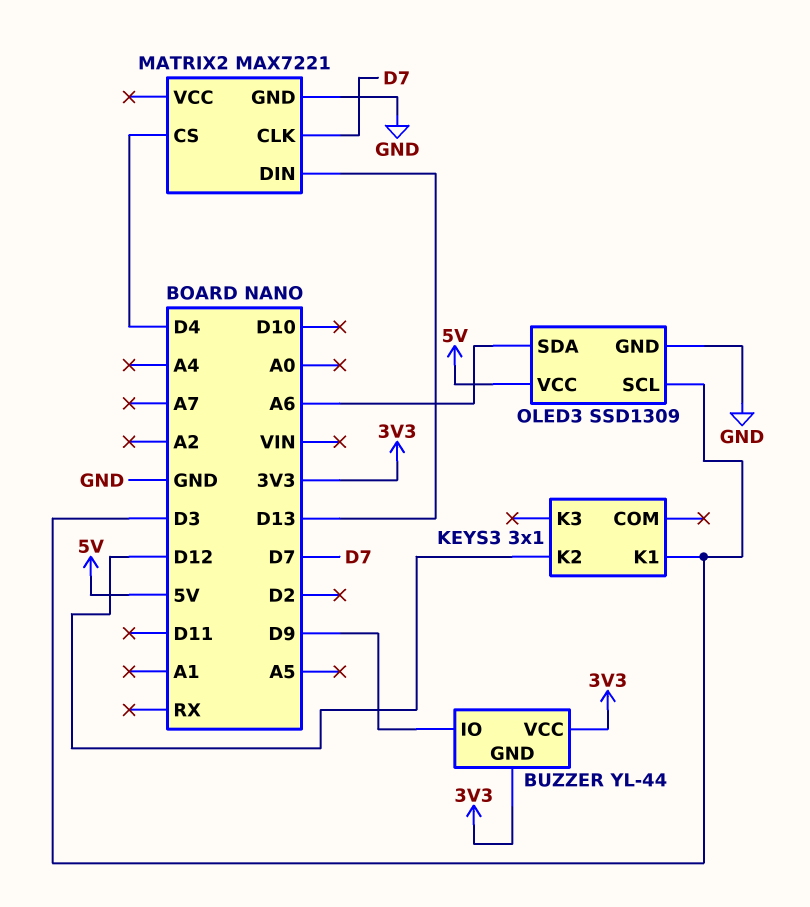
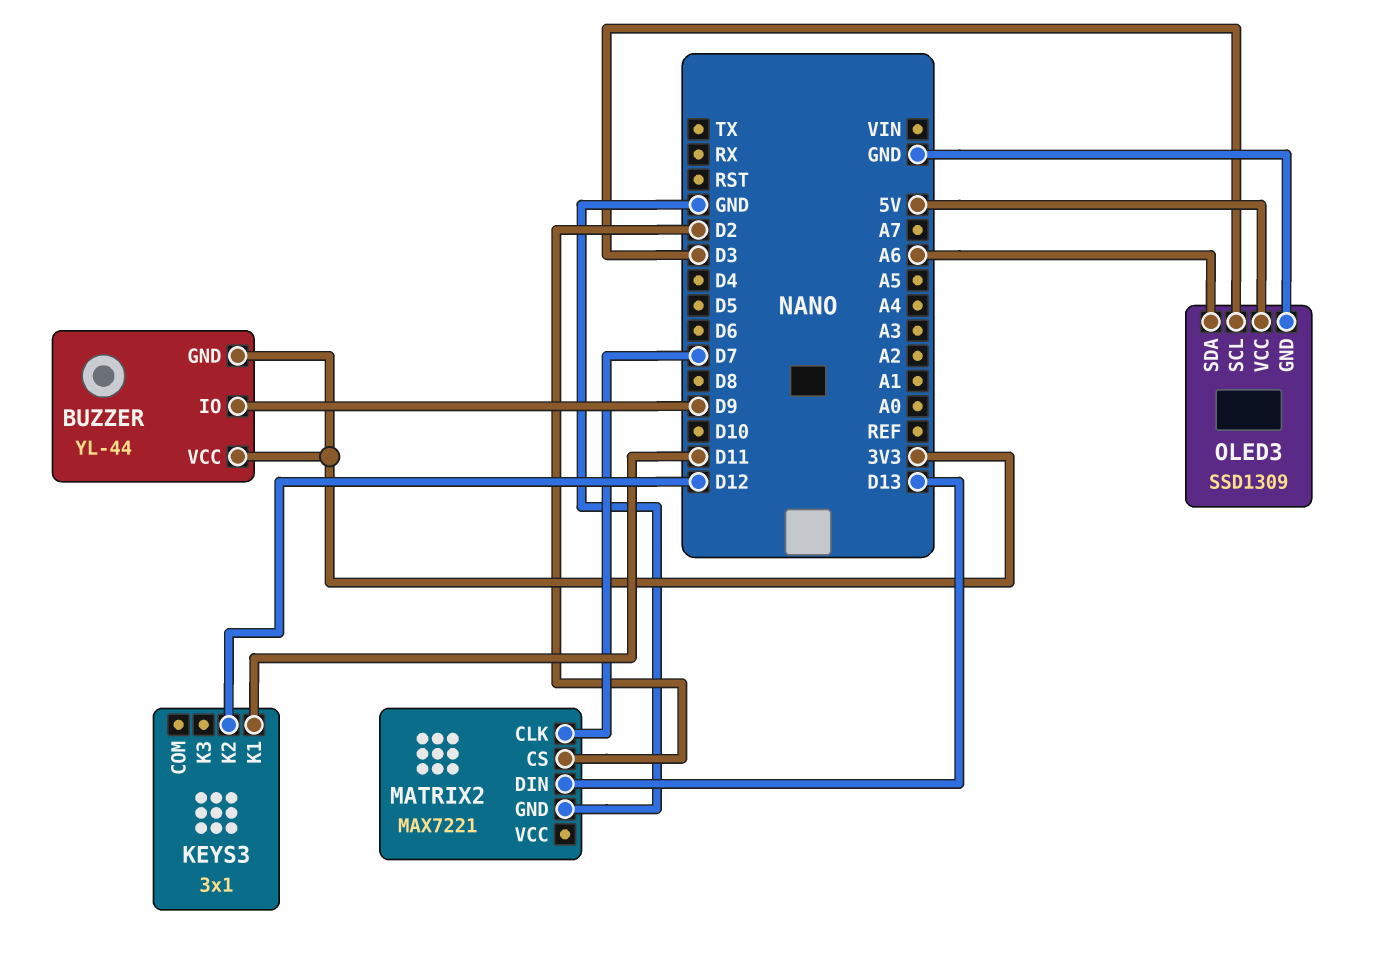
KEYS3 pin K1: D3 -> D11
MATRIX2 pin CS: D4 -> D2

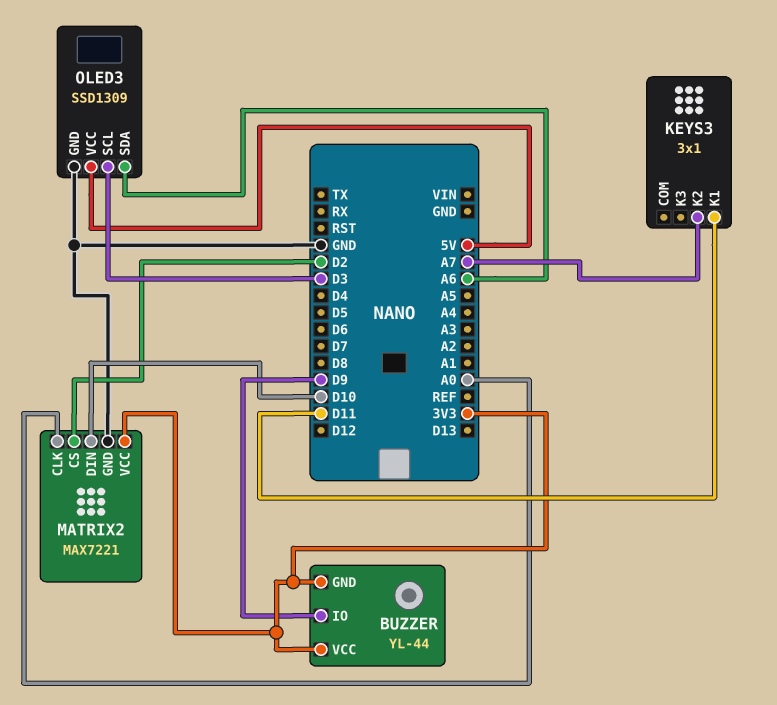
KEYS3 pin K2: D12 -> A7
MATRIX2 pin CLK: D7 -> A0
MATRIX2 pin DIN: D13 -> D10
MATRIX2 pin VCC: none -> 3V3

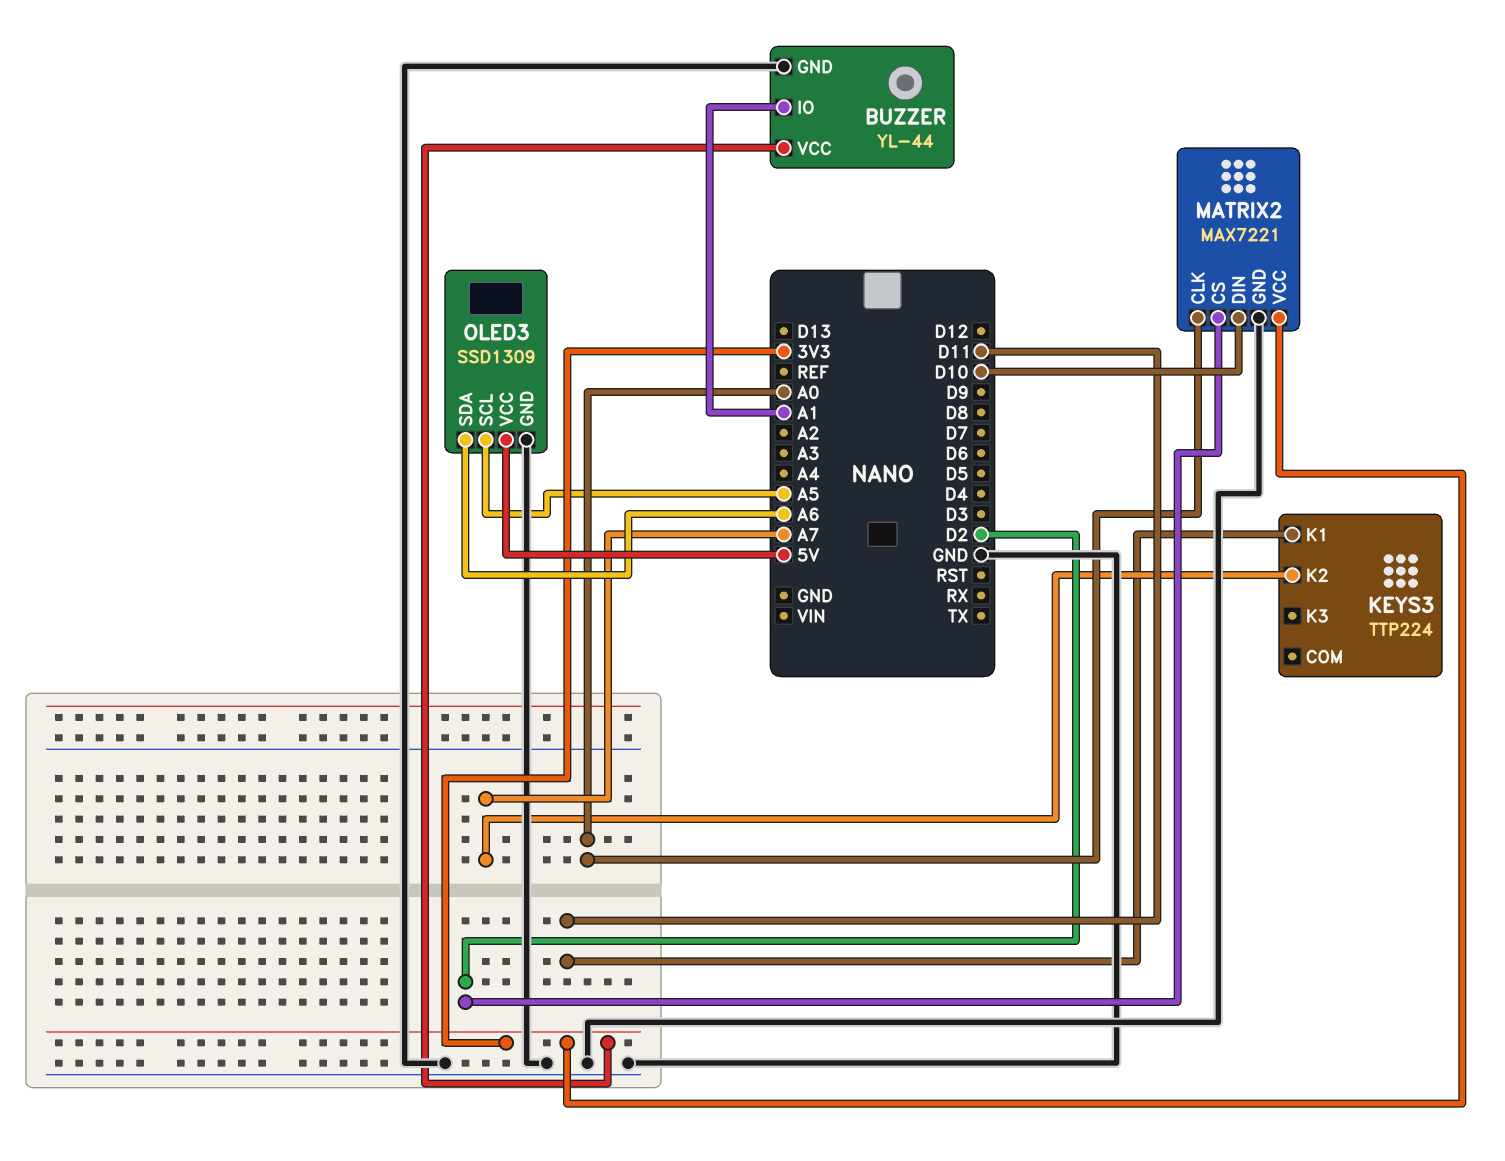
BUZZER pin GND: 3V3 -> GND
BUZZER pin IO: D9 -> A1
KEYS3: 3x1 -> TTP224
OLED3 pin SCL: D3 -> A5

